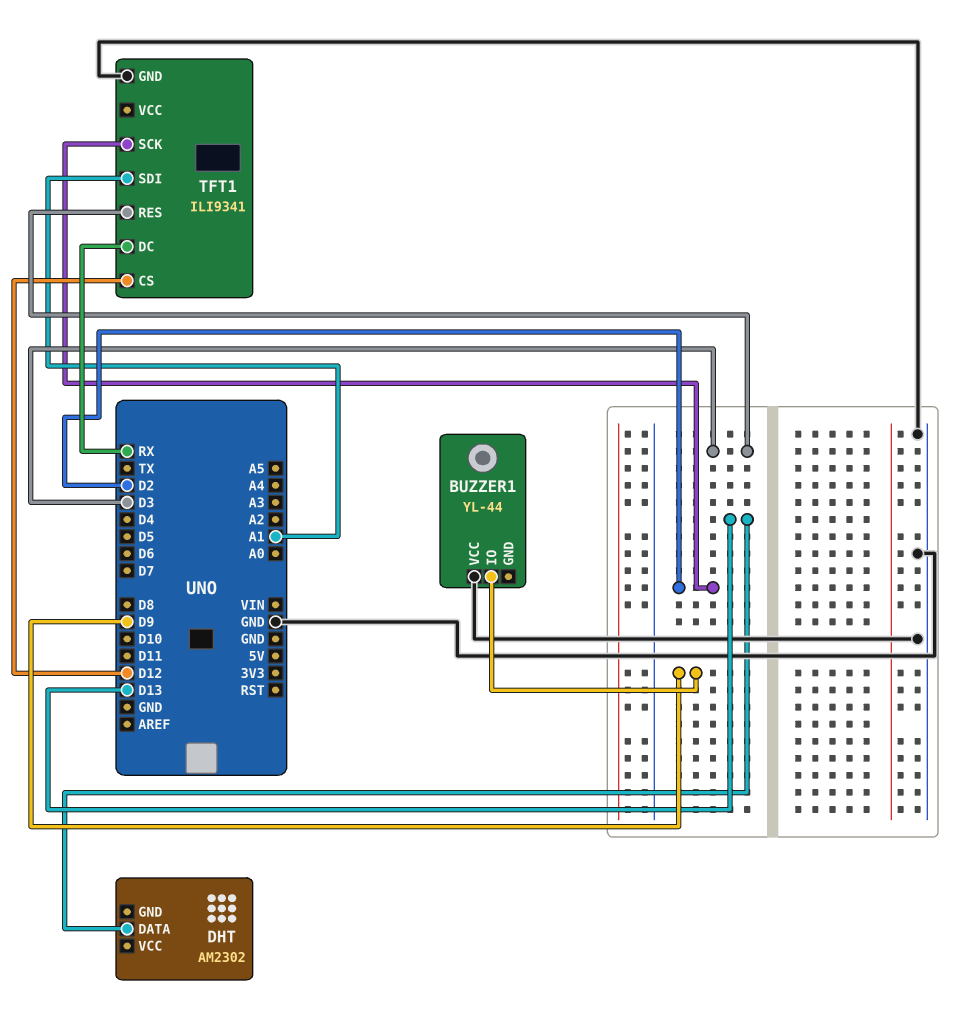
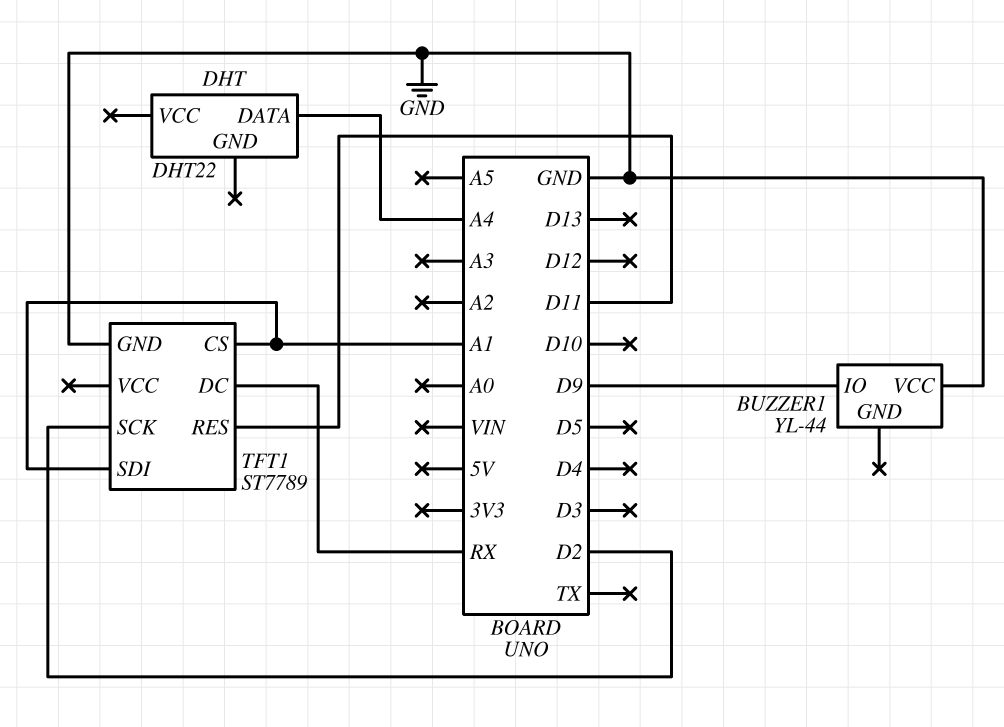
DHT: AM2302 -> DHT22
DHT pin DATA: D13 -> A4
TFT1: ILI9341 -> ST7789
TFT1 pin CS: D12 -> A1
TFT1 pin RES: D3 -> D11

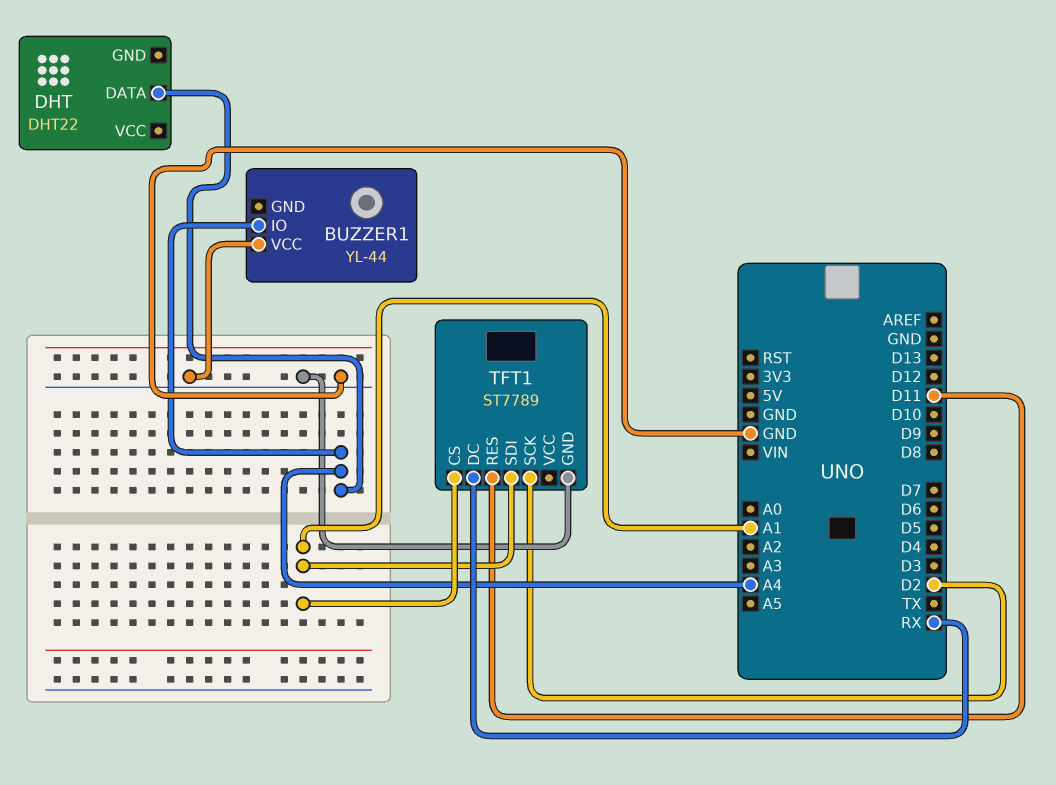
BUZZER1 pin IO: D9 -> A4

